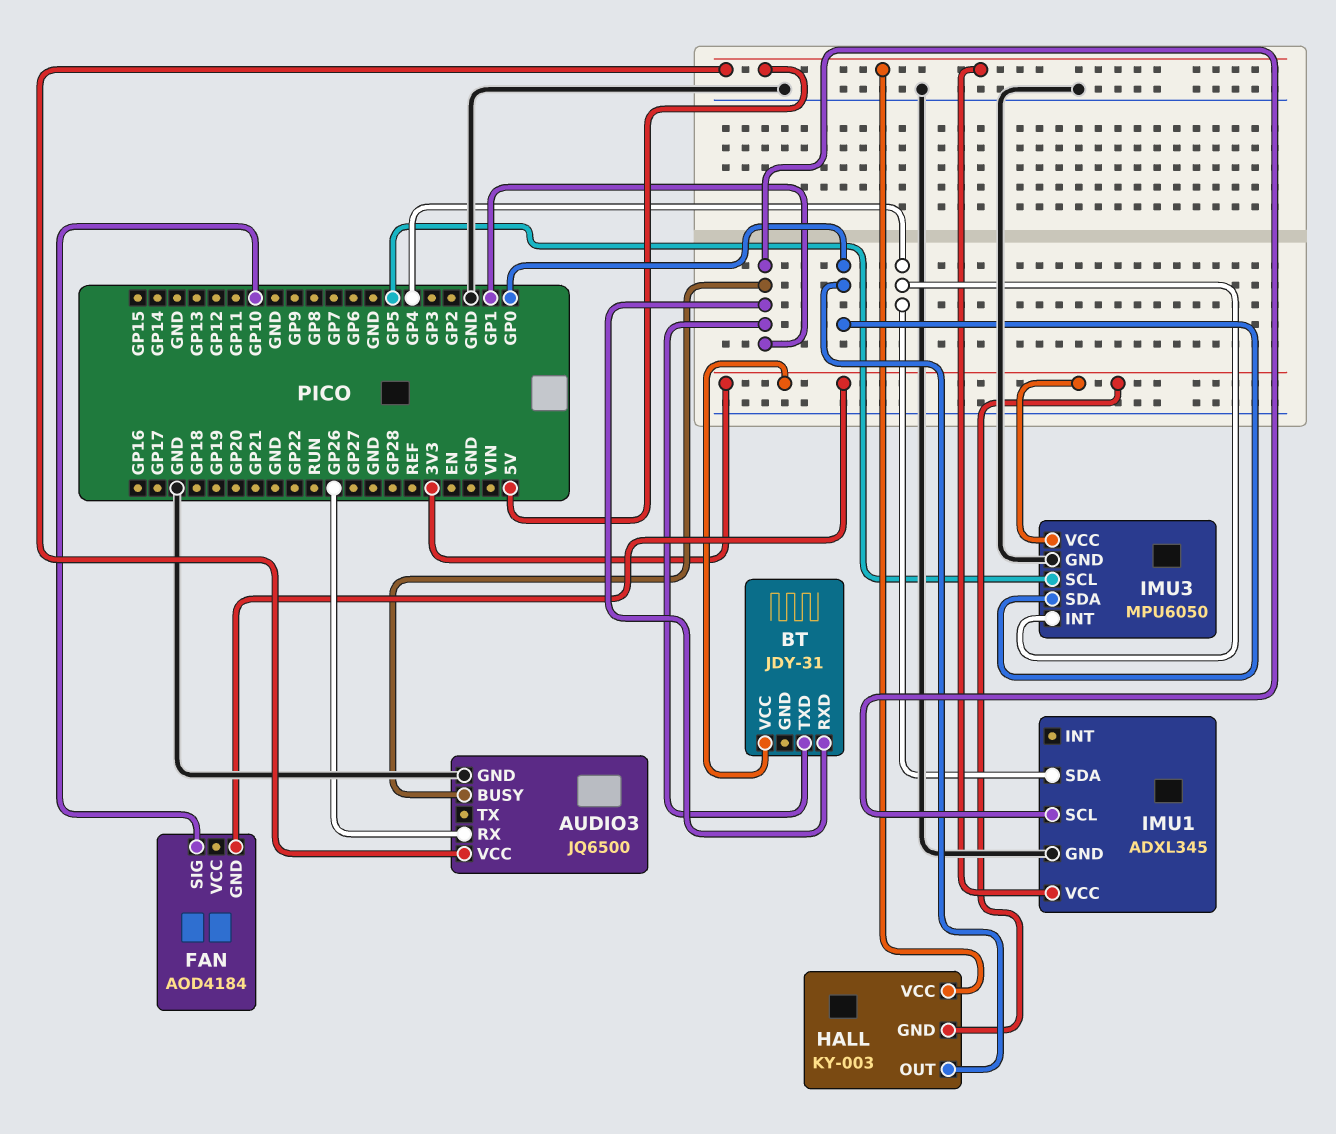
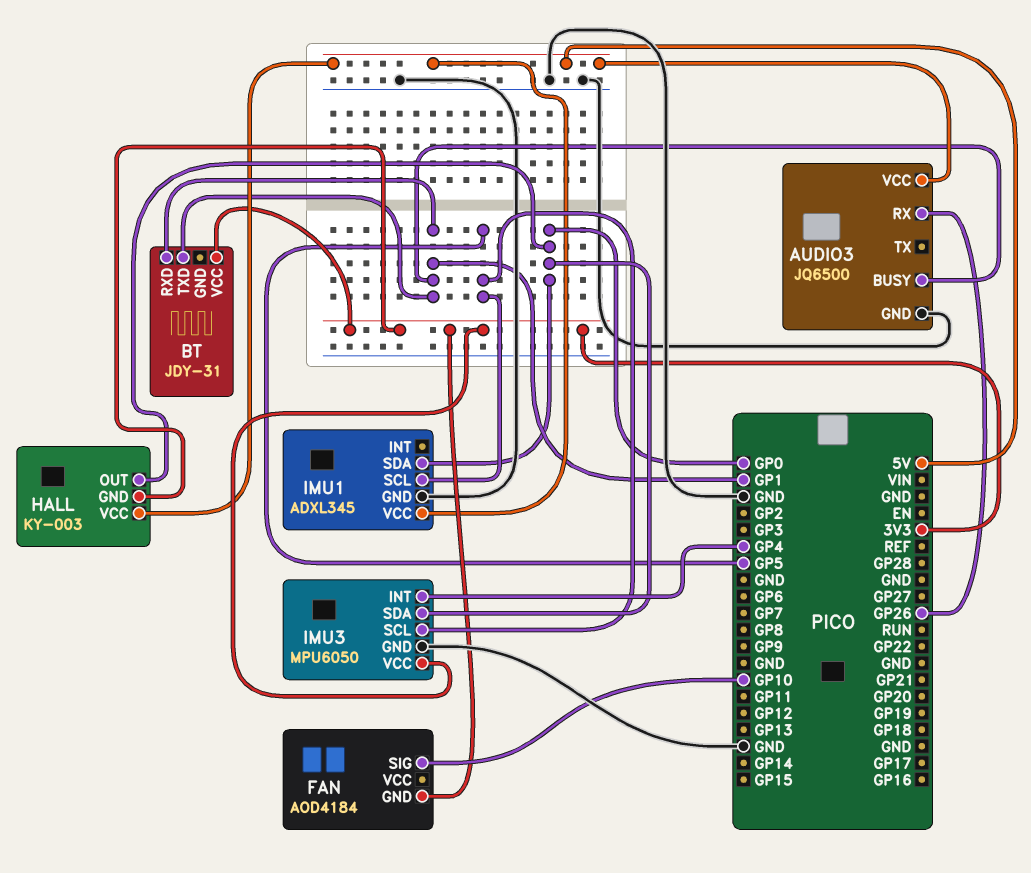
IMU1 pin SCL: GP1 -> GP5
IMU1 pin SDA: GP4 -> GP0

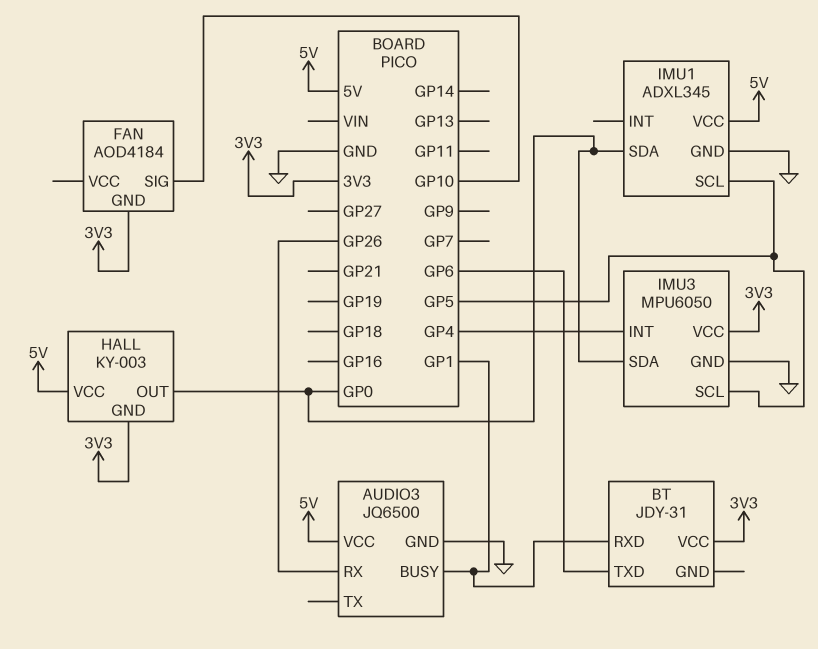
BT pin TXD: GP1 -> GP6

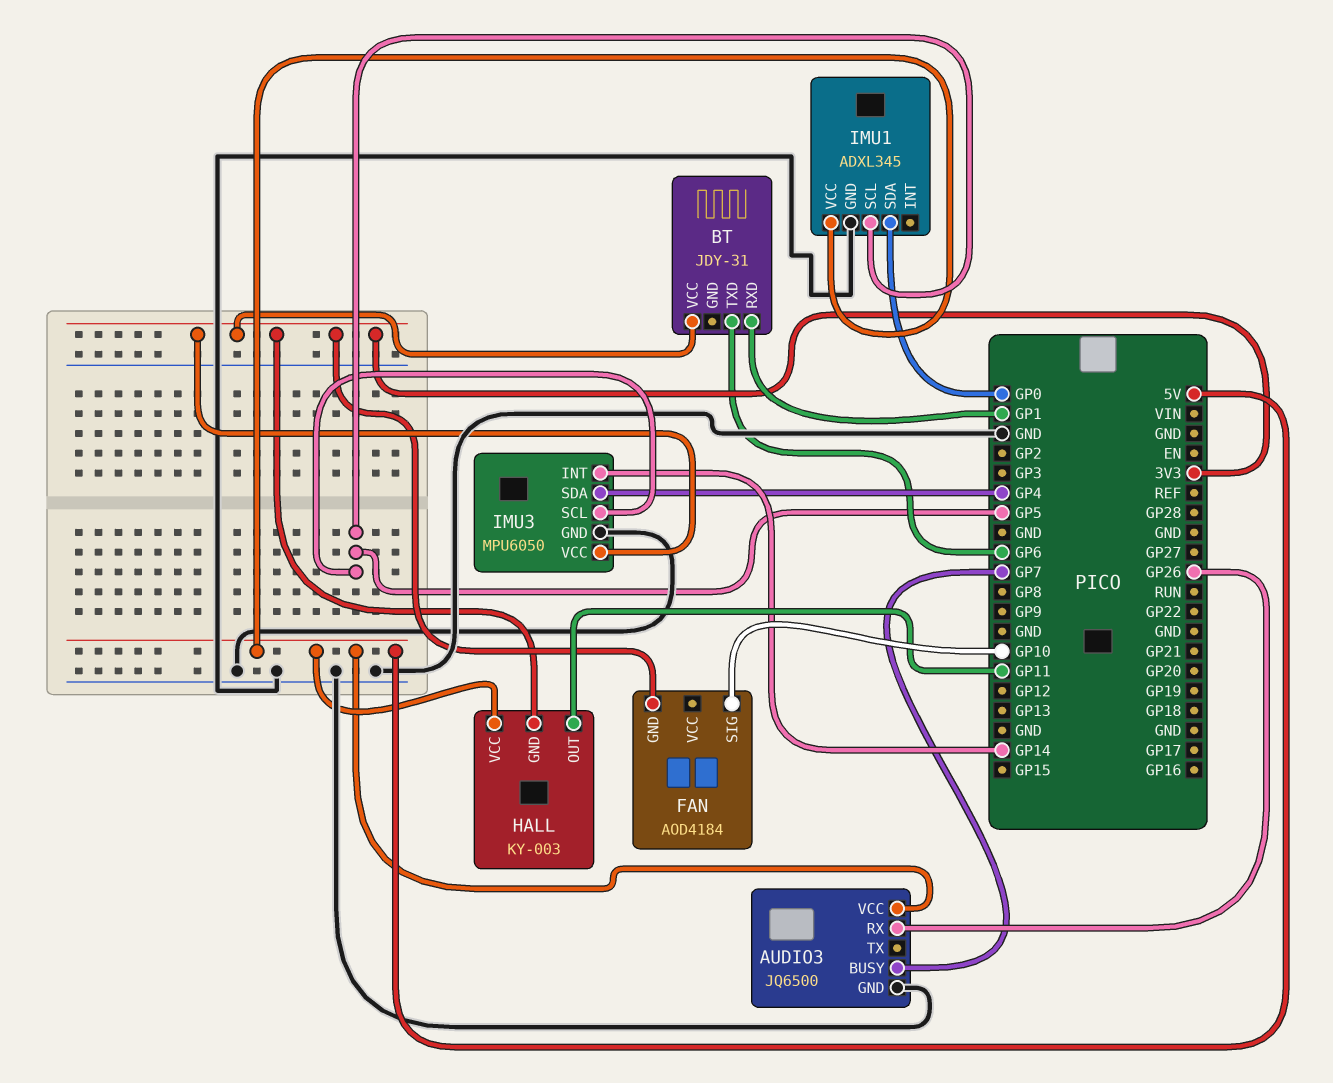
AUDIO3 pin BUSY: GP1 -> GP7
HALL pin OUT: GP0 -> GP11
IMU3 pin INT: GP4 -> GP14
IMU3 pin SDA: GP0 -> GP4

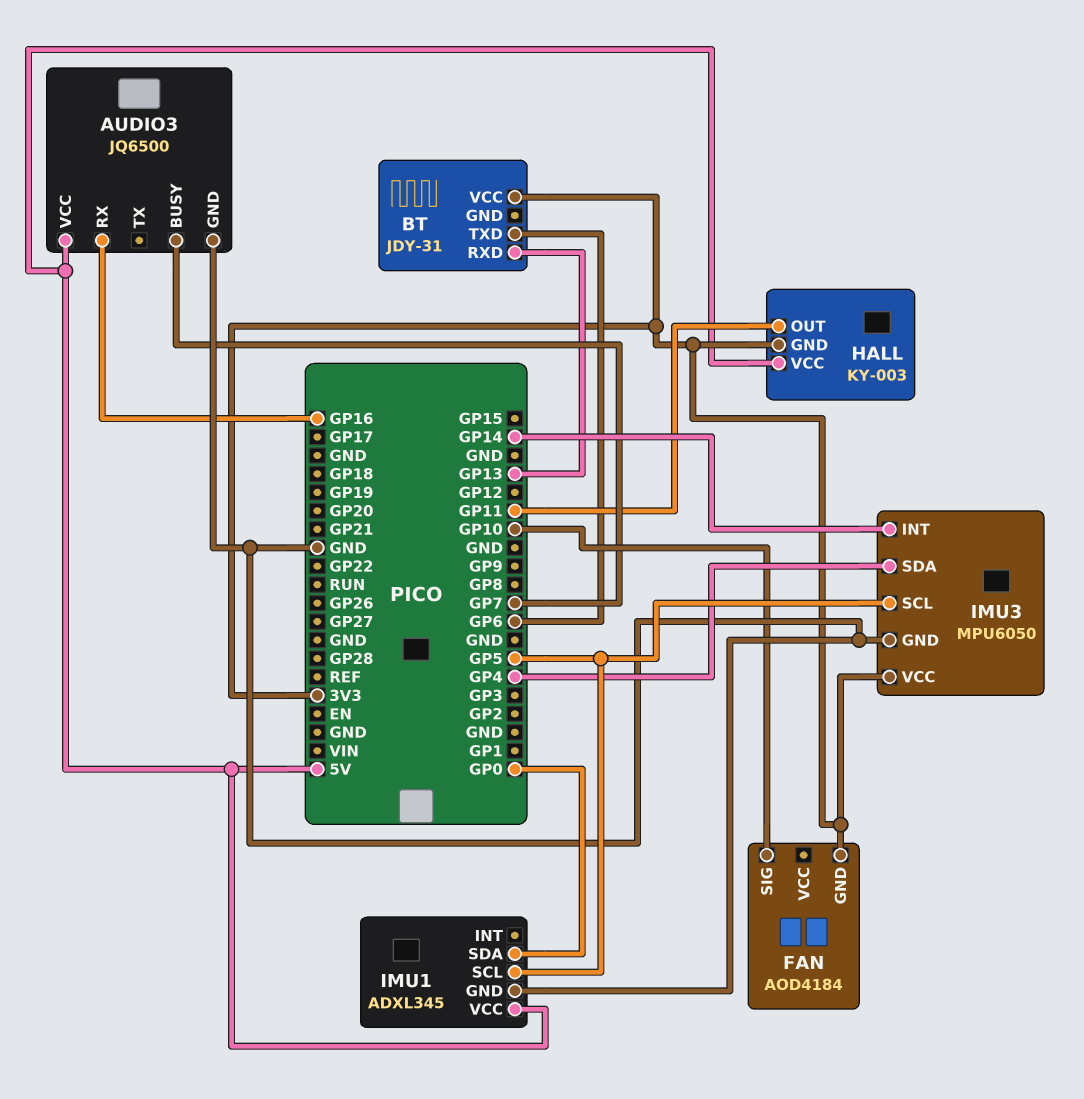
AUDIO3 pin RX: GP26 -> GP16
BT pin RXD: GP1 -> GP13

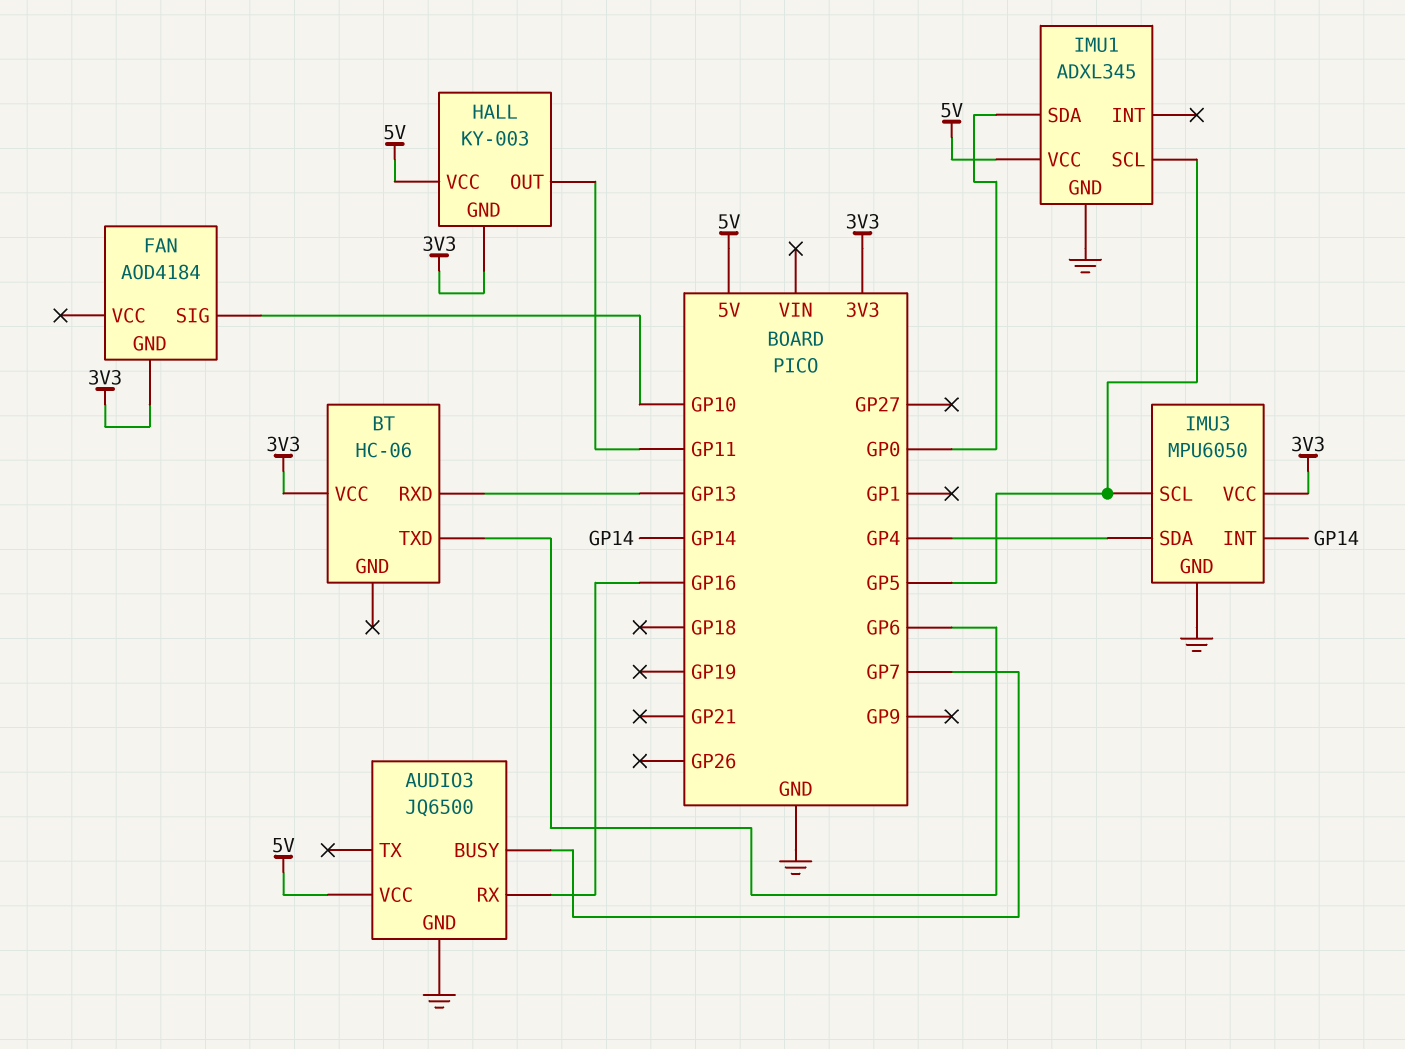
BT: JDY-31 -> HC-06

